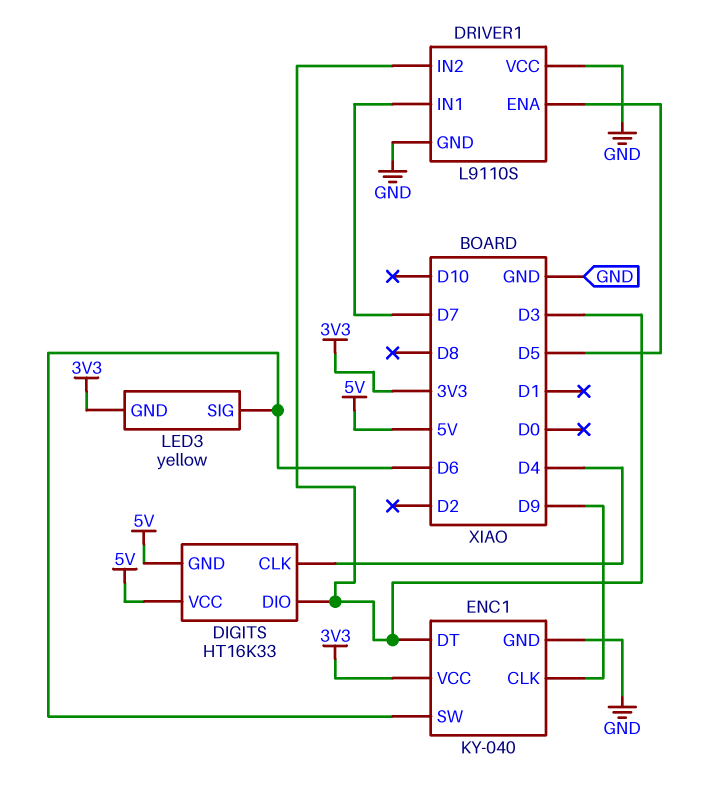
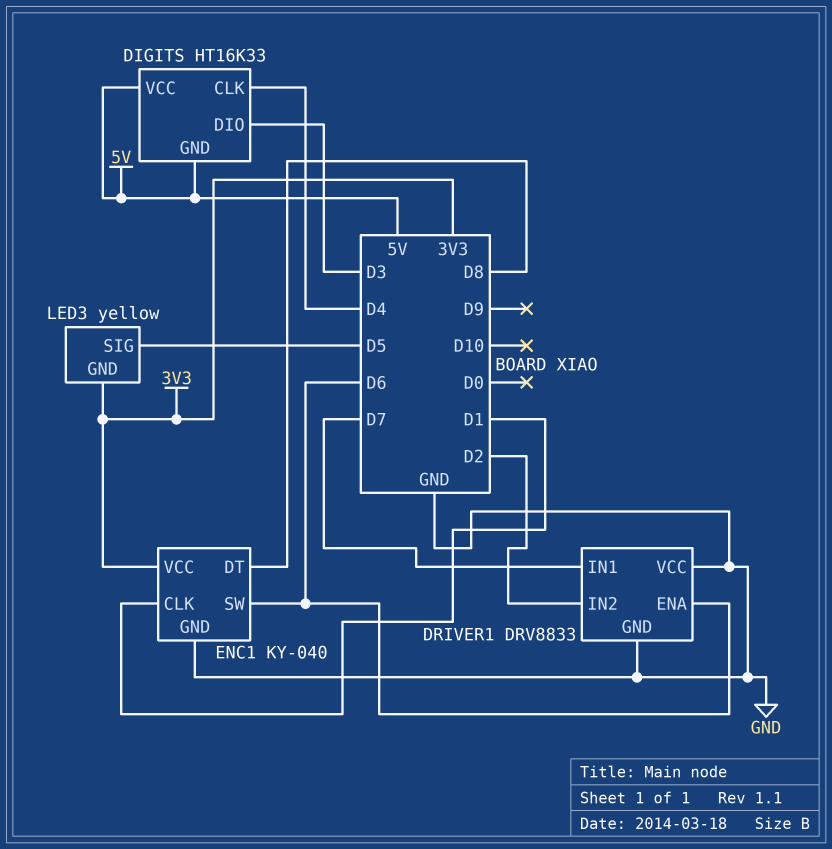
DRIVER1: L9110S -> DRV8833
DRIVER1 pin ENA: D5 -> D6
DRIVER1 pin IN2: D3 -> D2
ENC1 pin CLK: D9 -> D1
ENC1 pin DT: D3 -> D8
LED3 pin SIG: D6 -> D5

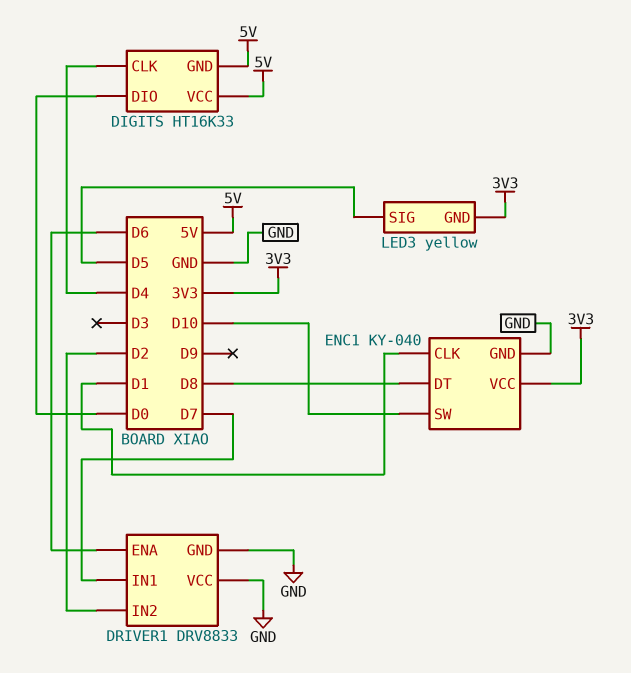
DIGITS pin DIO: D3 -> D0
ENC1 pin SW: D6 -> D10

